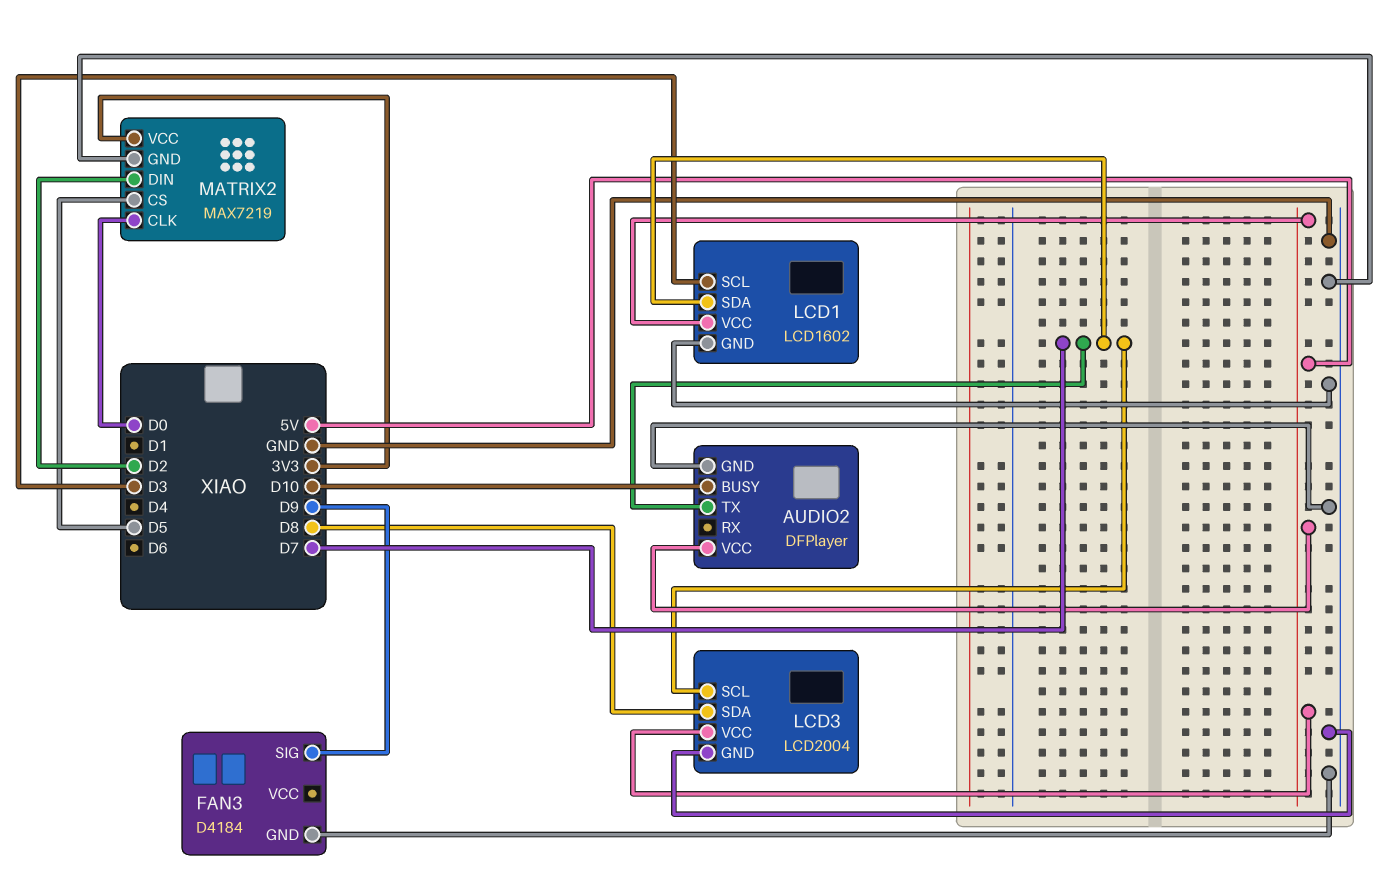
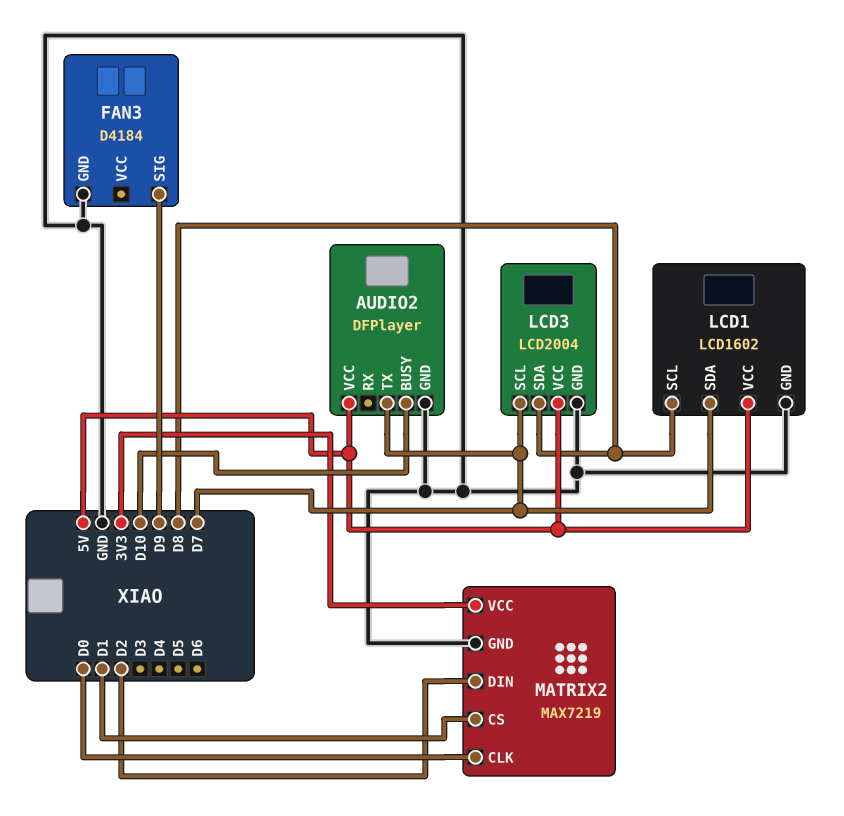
LCD1 pin SCL: D3 -> D8
MATRIX2 pin CS: D5 -> D1

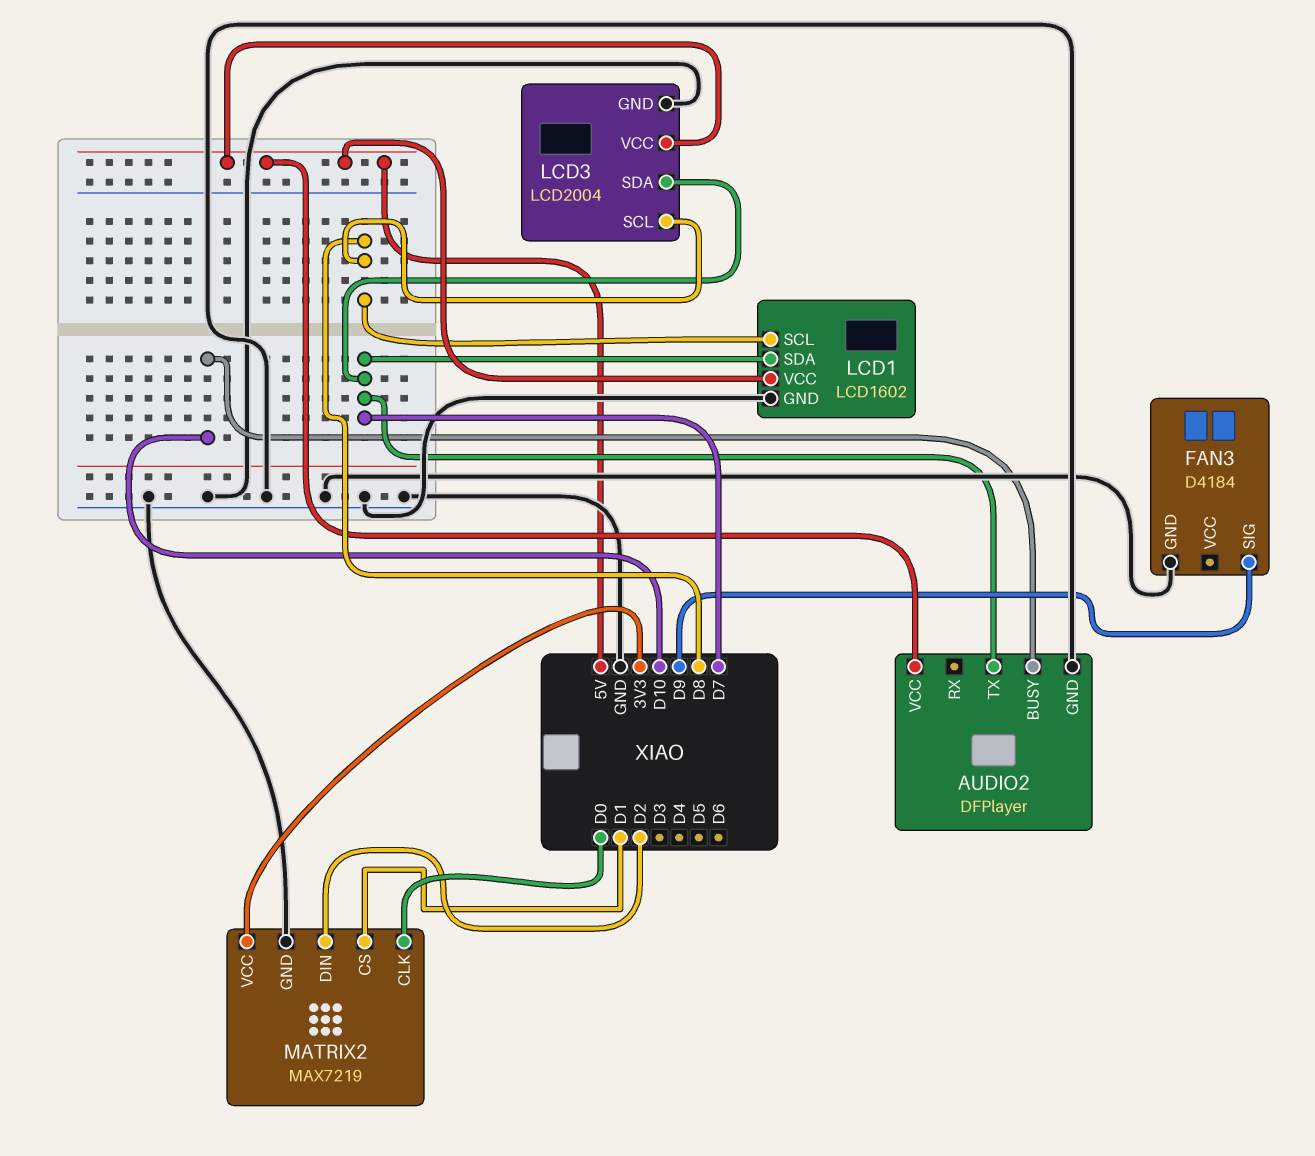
LCD3 pin SCL: D7 -> D8
LCD3 pin SDA: D8 -> D7

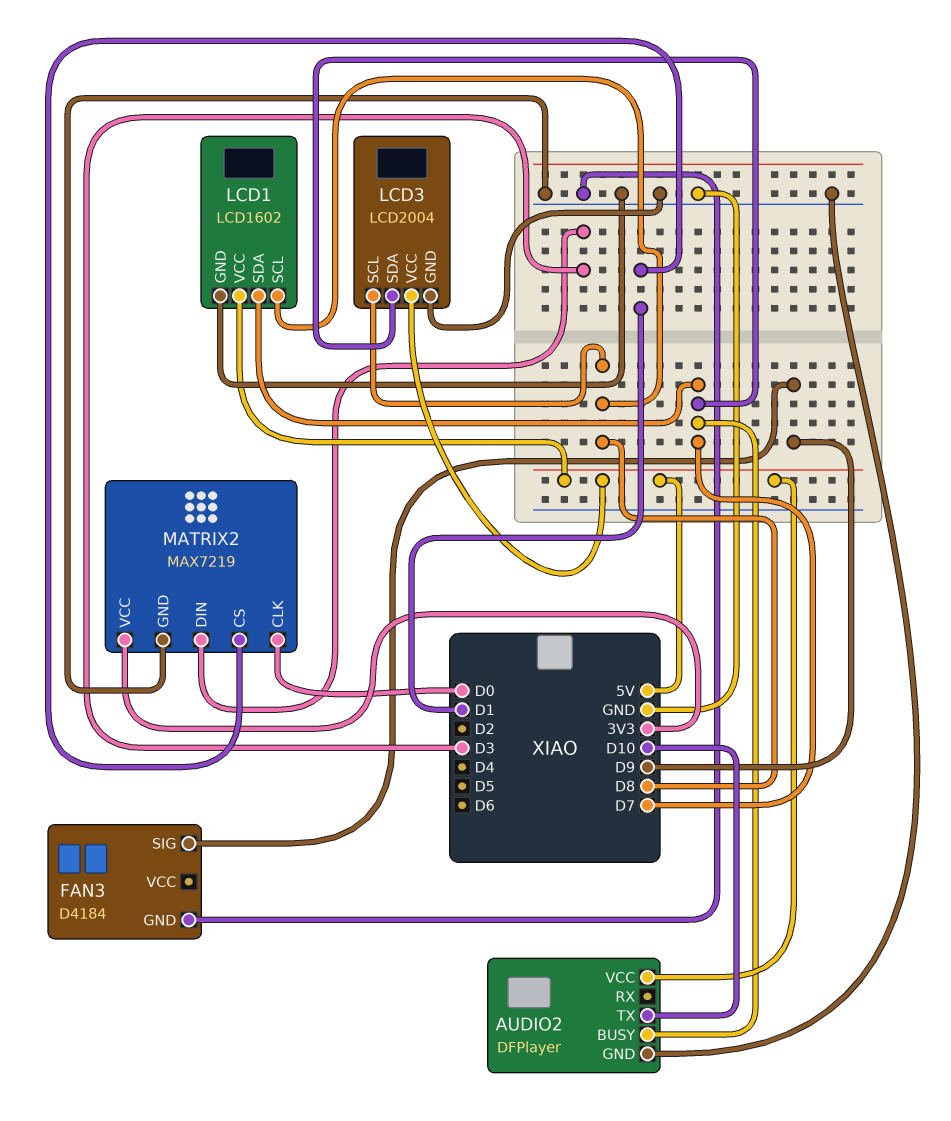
AUDIO2 pin BUSY: D10 -> D7
AUDIO2 pin TX: D7 -> D10
MATRIX2 pin DIN: D2 -> D3

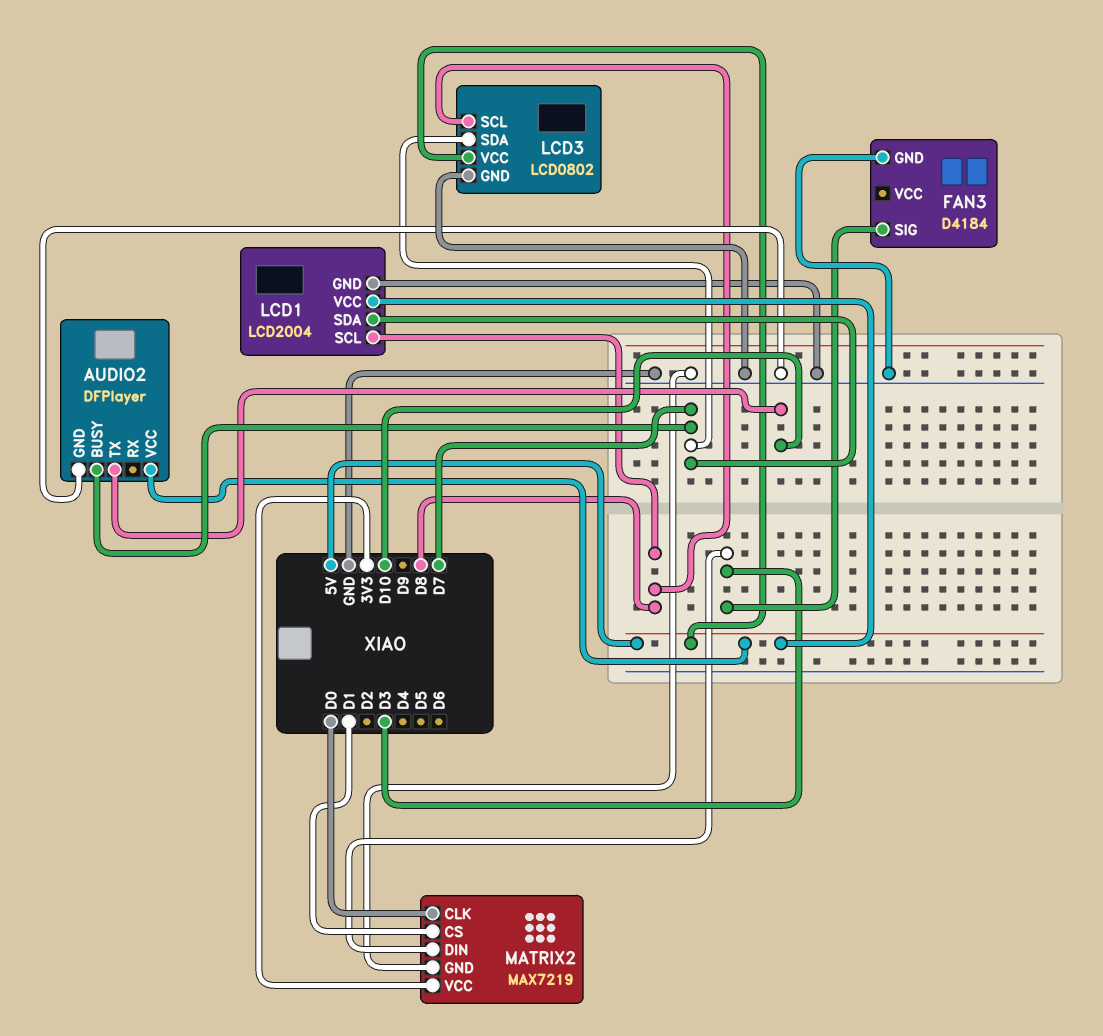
FAN3 pin SIG: D9 -> D3
LCD1: LCD1602 -> LCD2004
LCD3: LCD2004 -> LCD0802

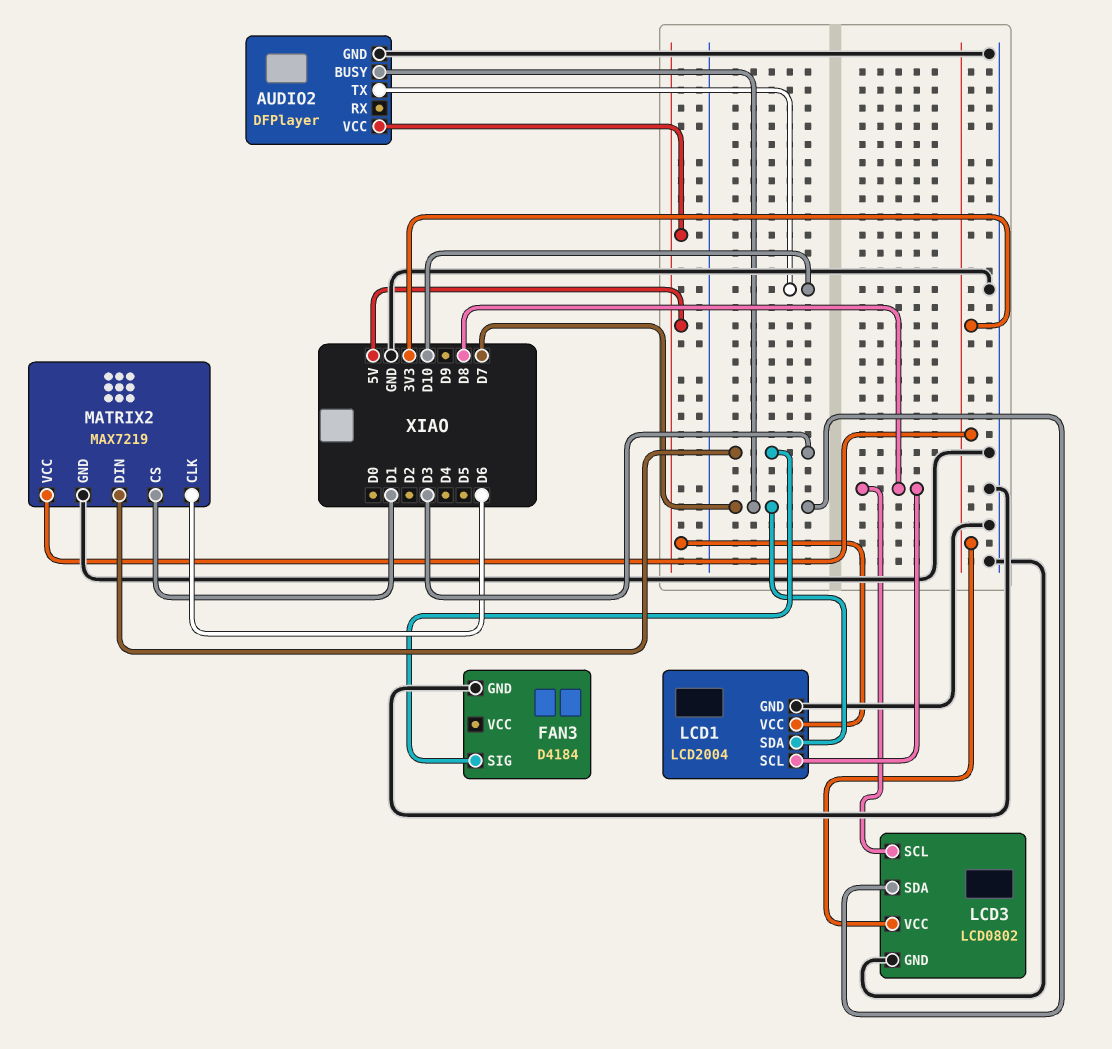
LCD3 pin VCC: 5V -> 3V3
MATRIX2 pin CLK: D0 -> D6

